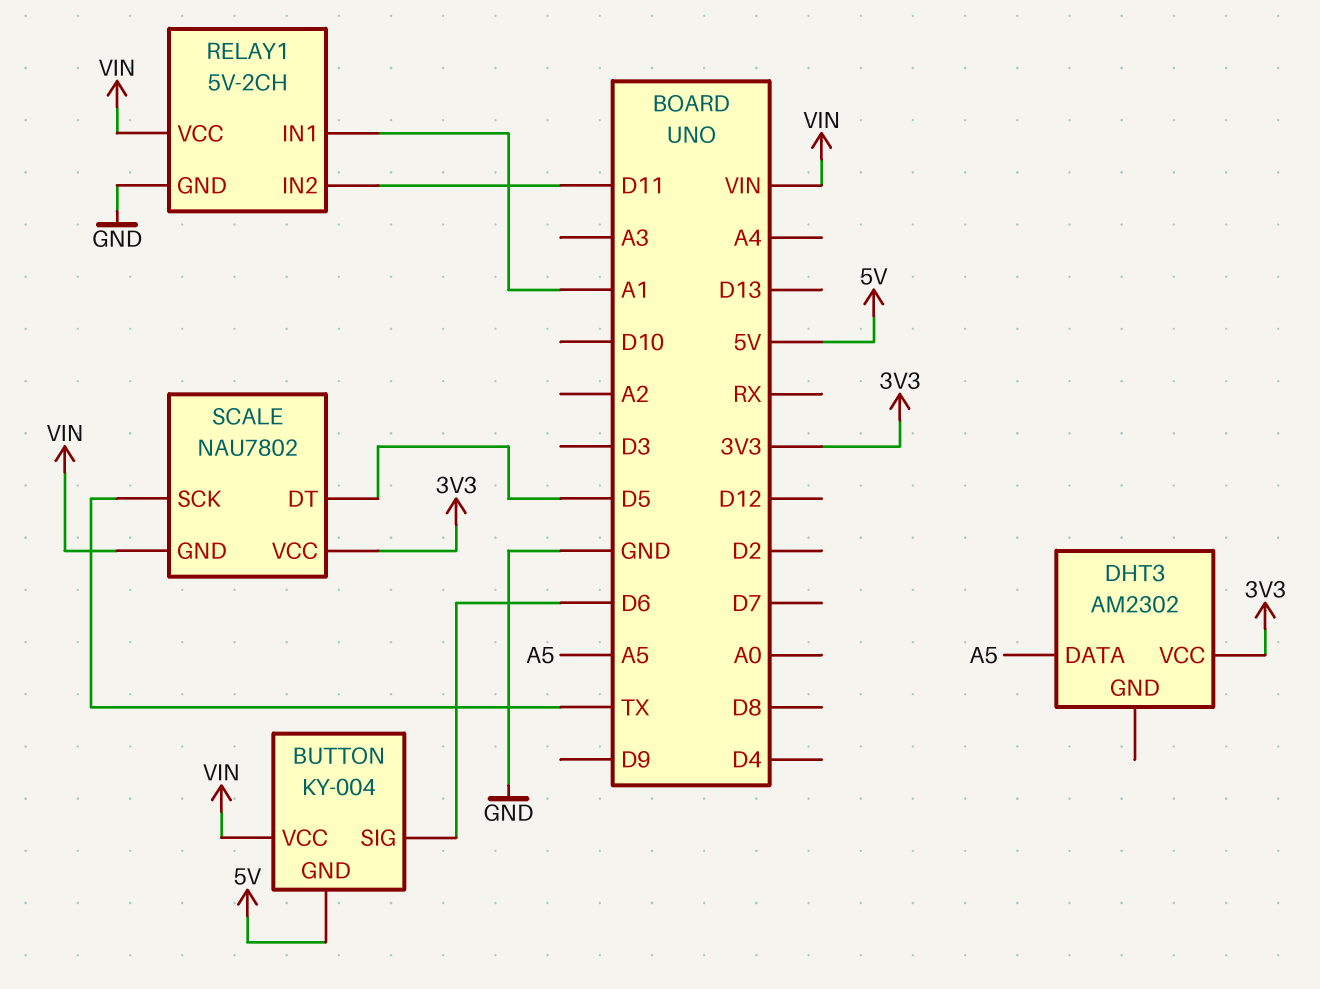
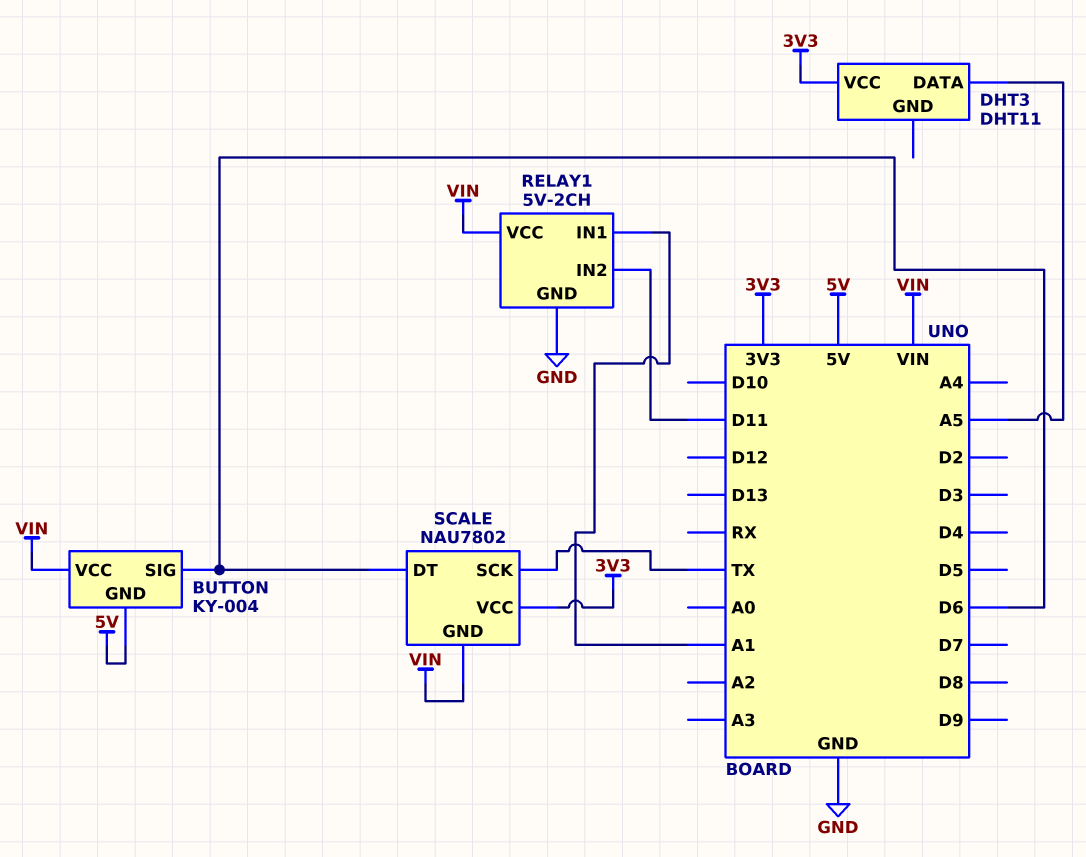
DHT3: AM2302 -> DHT11
SCALE pin DT: D5 -> D6

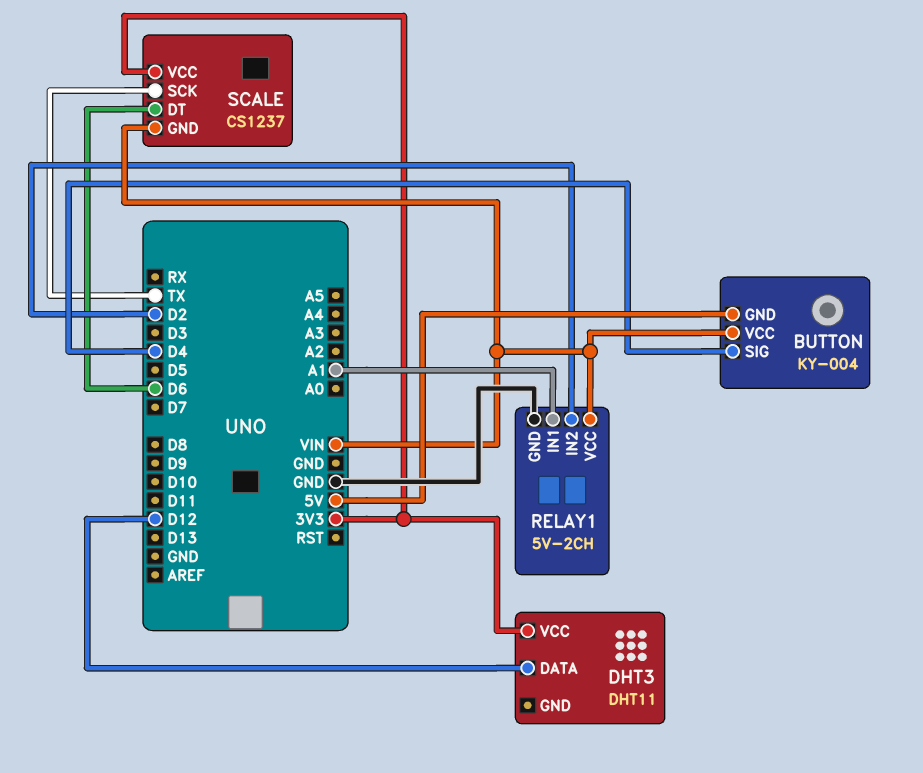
BUTTON pin SIG: D6 -> D4
DHT3 pin DATA: A5 -> D12
RELAY1 pin IN2: D11 -> D2
SCALE: NAU7802 -> CS1237

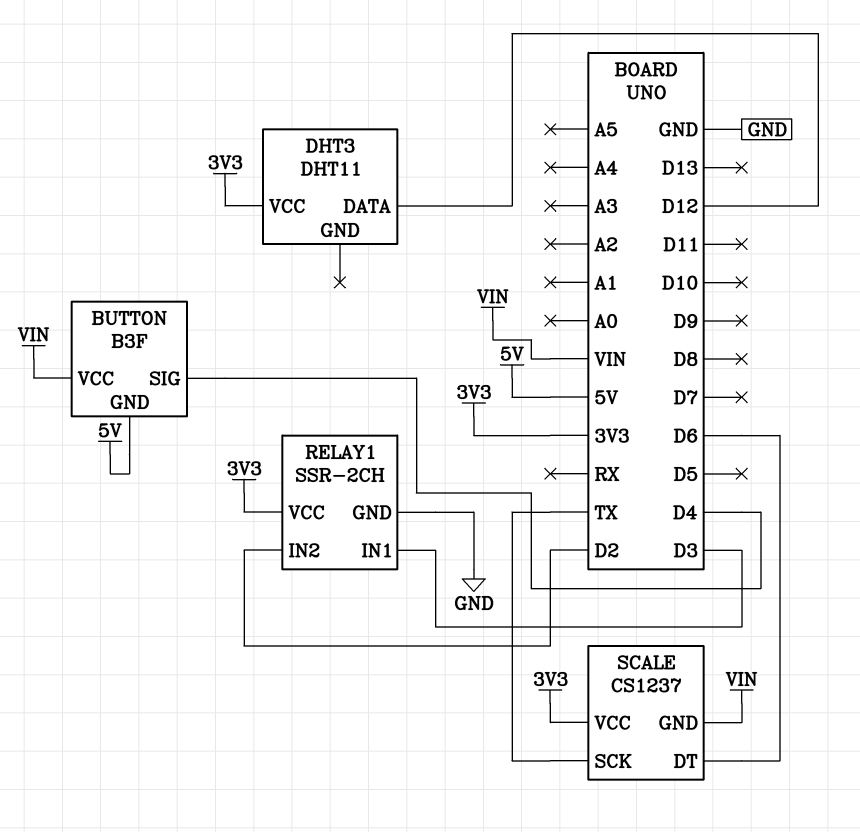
BUTTON: KY-004 -> B3F
RELAY1: 5V-2CH -> SSR-2CH
RELAY1 pin IN1: A1 -> D3
RELAY1 pin VCC: VIN -> 3V3

